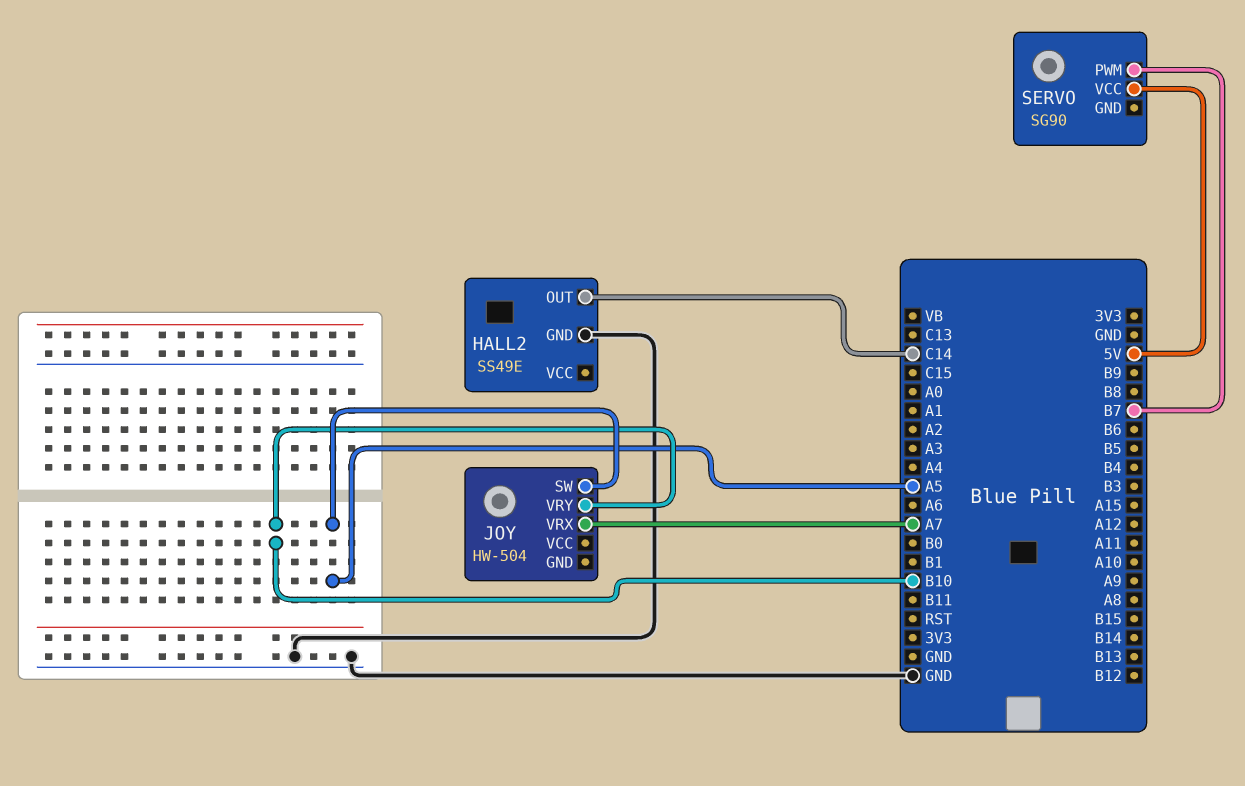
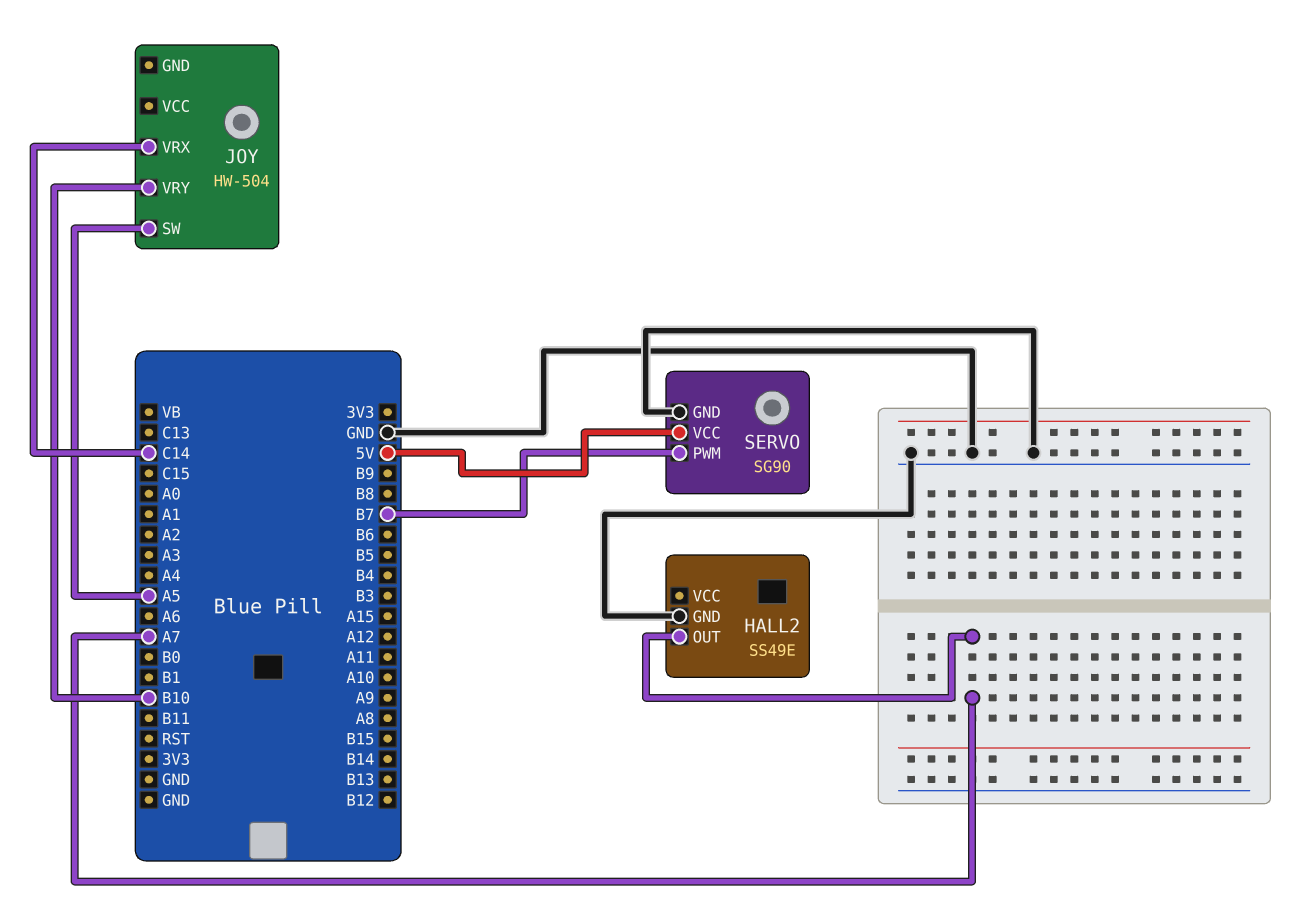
HALL2 pin OUT: C14 -> A7
JOY pin VRX: A7 -> C14
SERVO pin GND: none -> GND

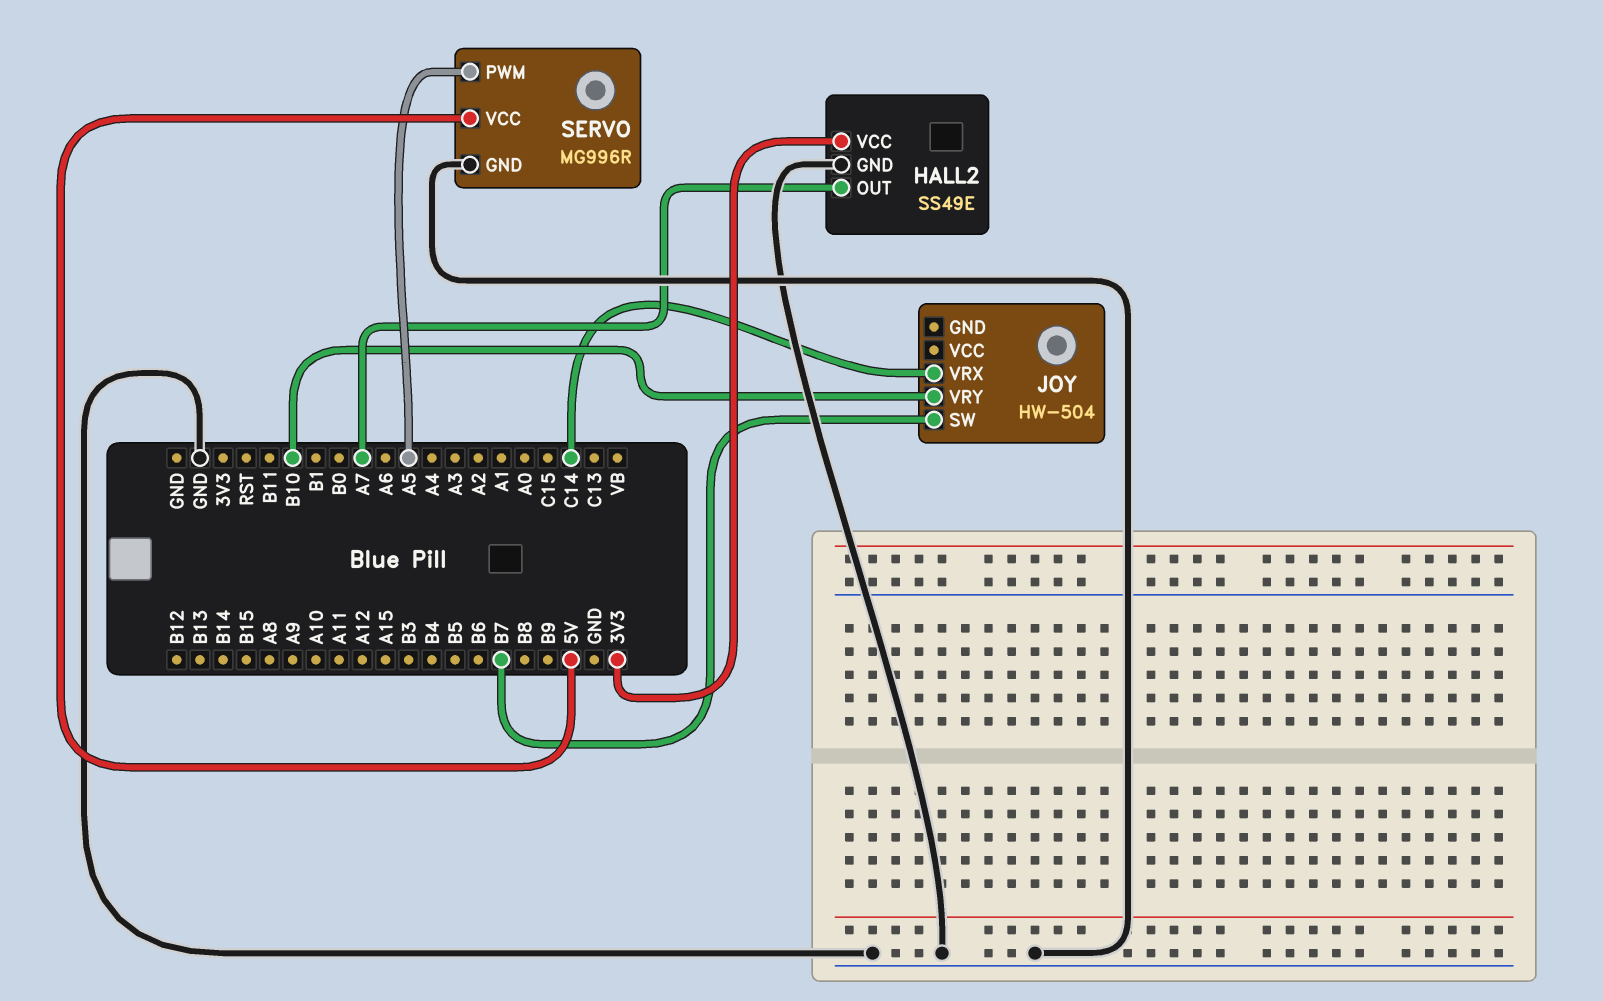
HALL2 pin VCC: none -> 3V3
JOY pin SW: A5 -> B7
SERVO: SG90 -> MG996R
SERVO pin PWM: B7 -> A5

